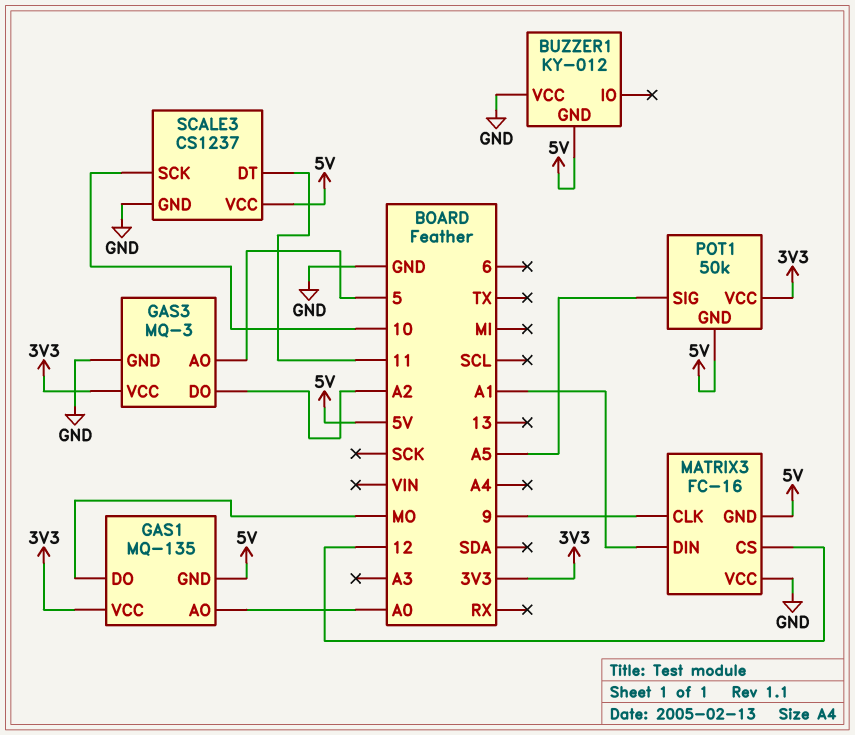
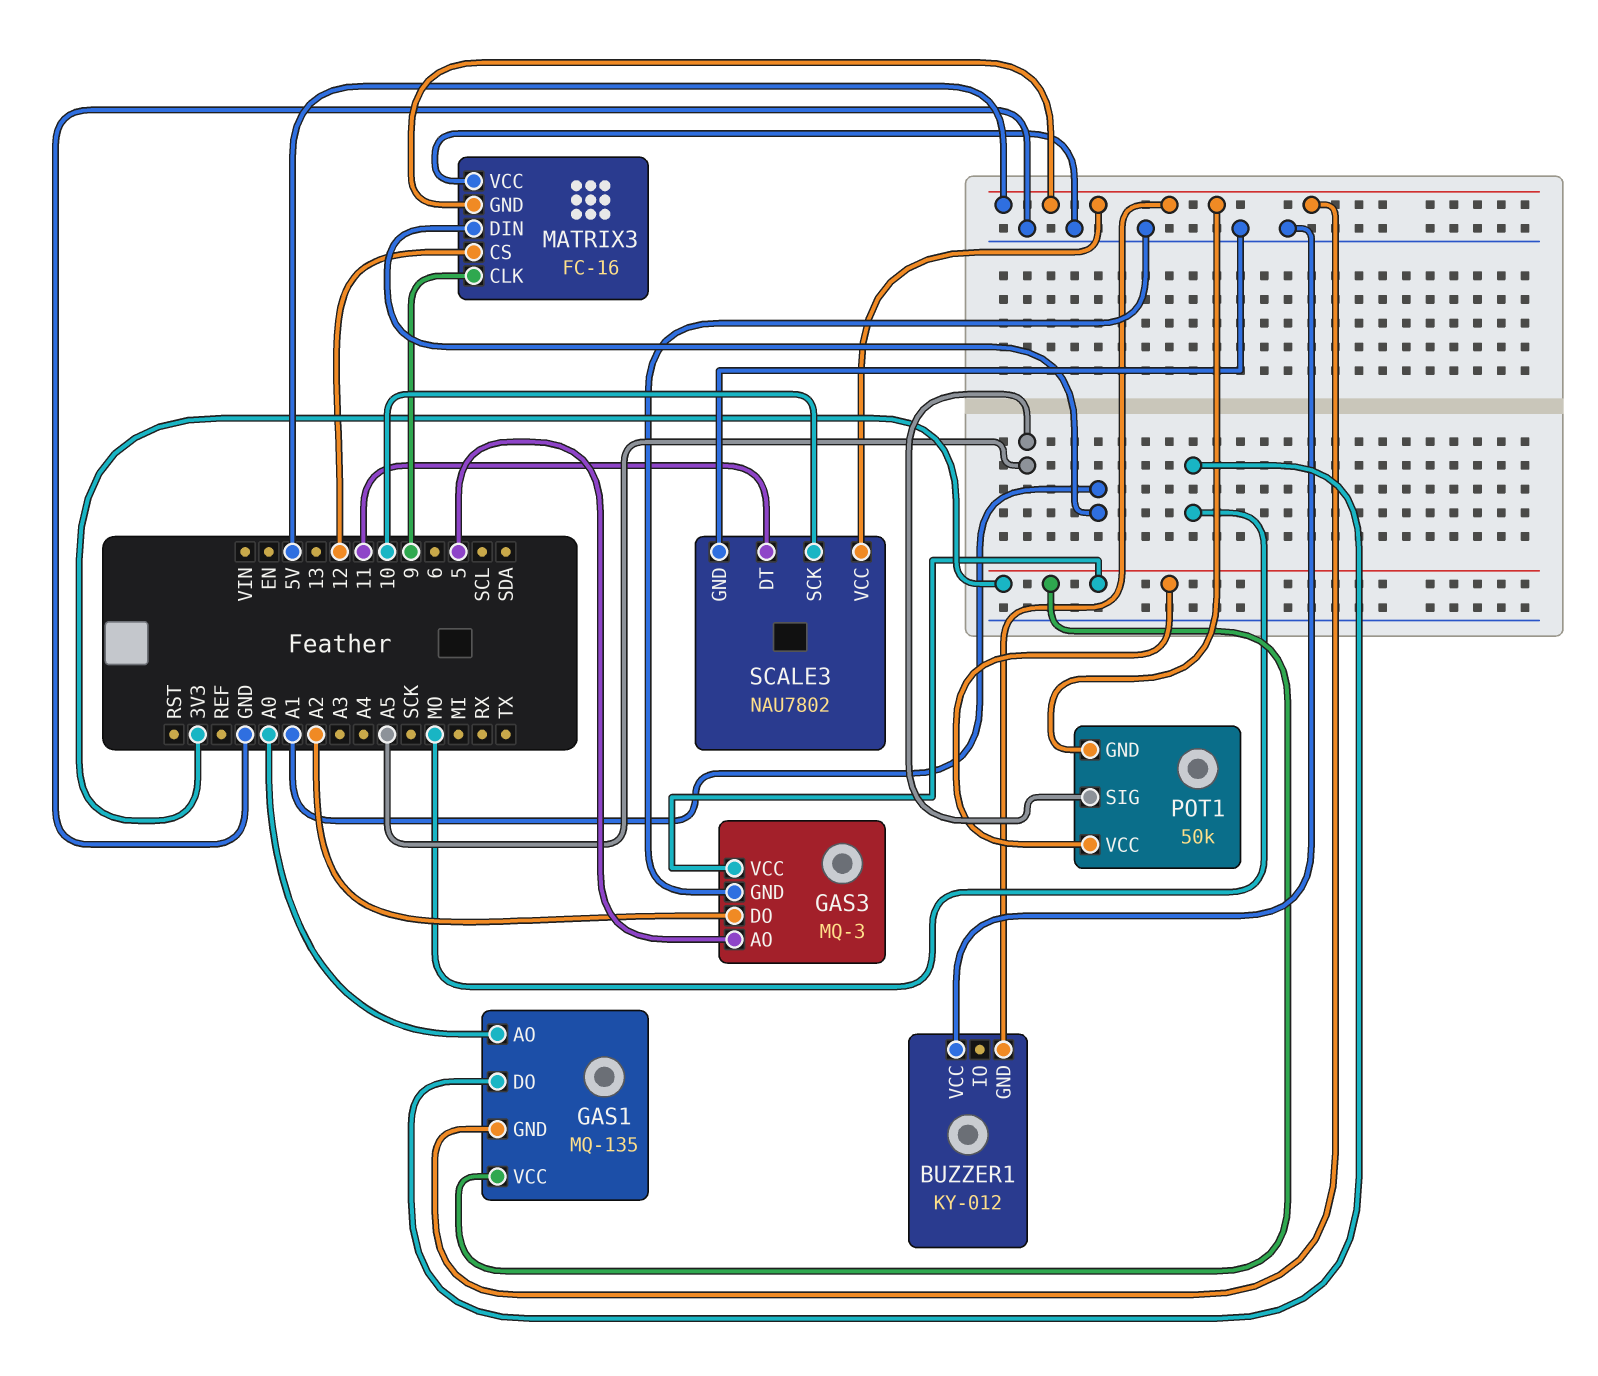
SCALE3: CS1237 -> NAU7802

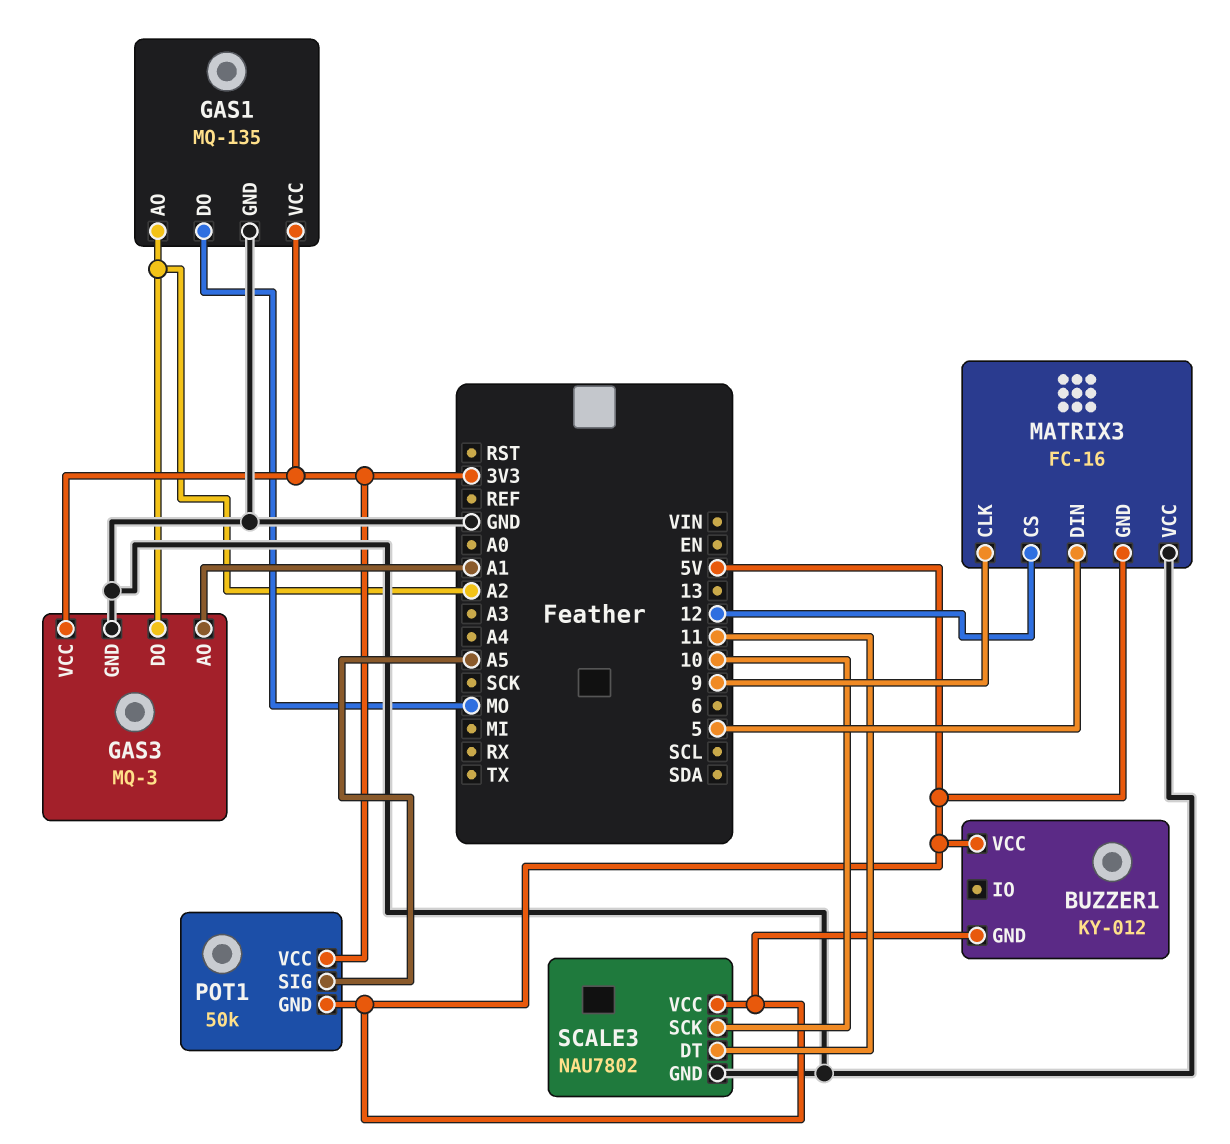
BUZZER1 pin VCC: GND -> 5V
GAS1 pin AO: A0 -> A2
GAS1 pin GND: 5V -> GND
GAS3 pin AO: 5 -> A1
MATRIX3 pin DIN: A1 -> 5

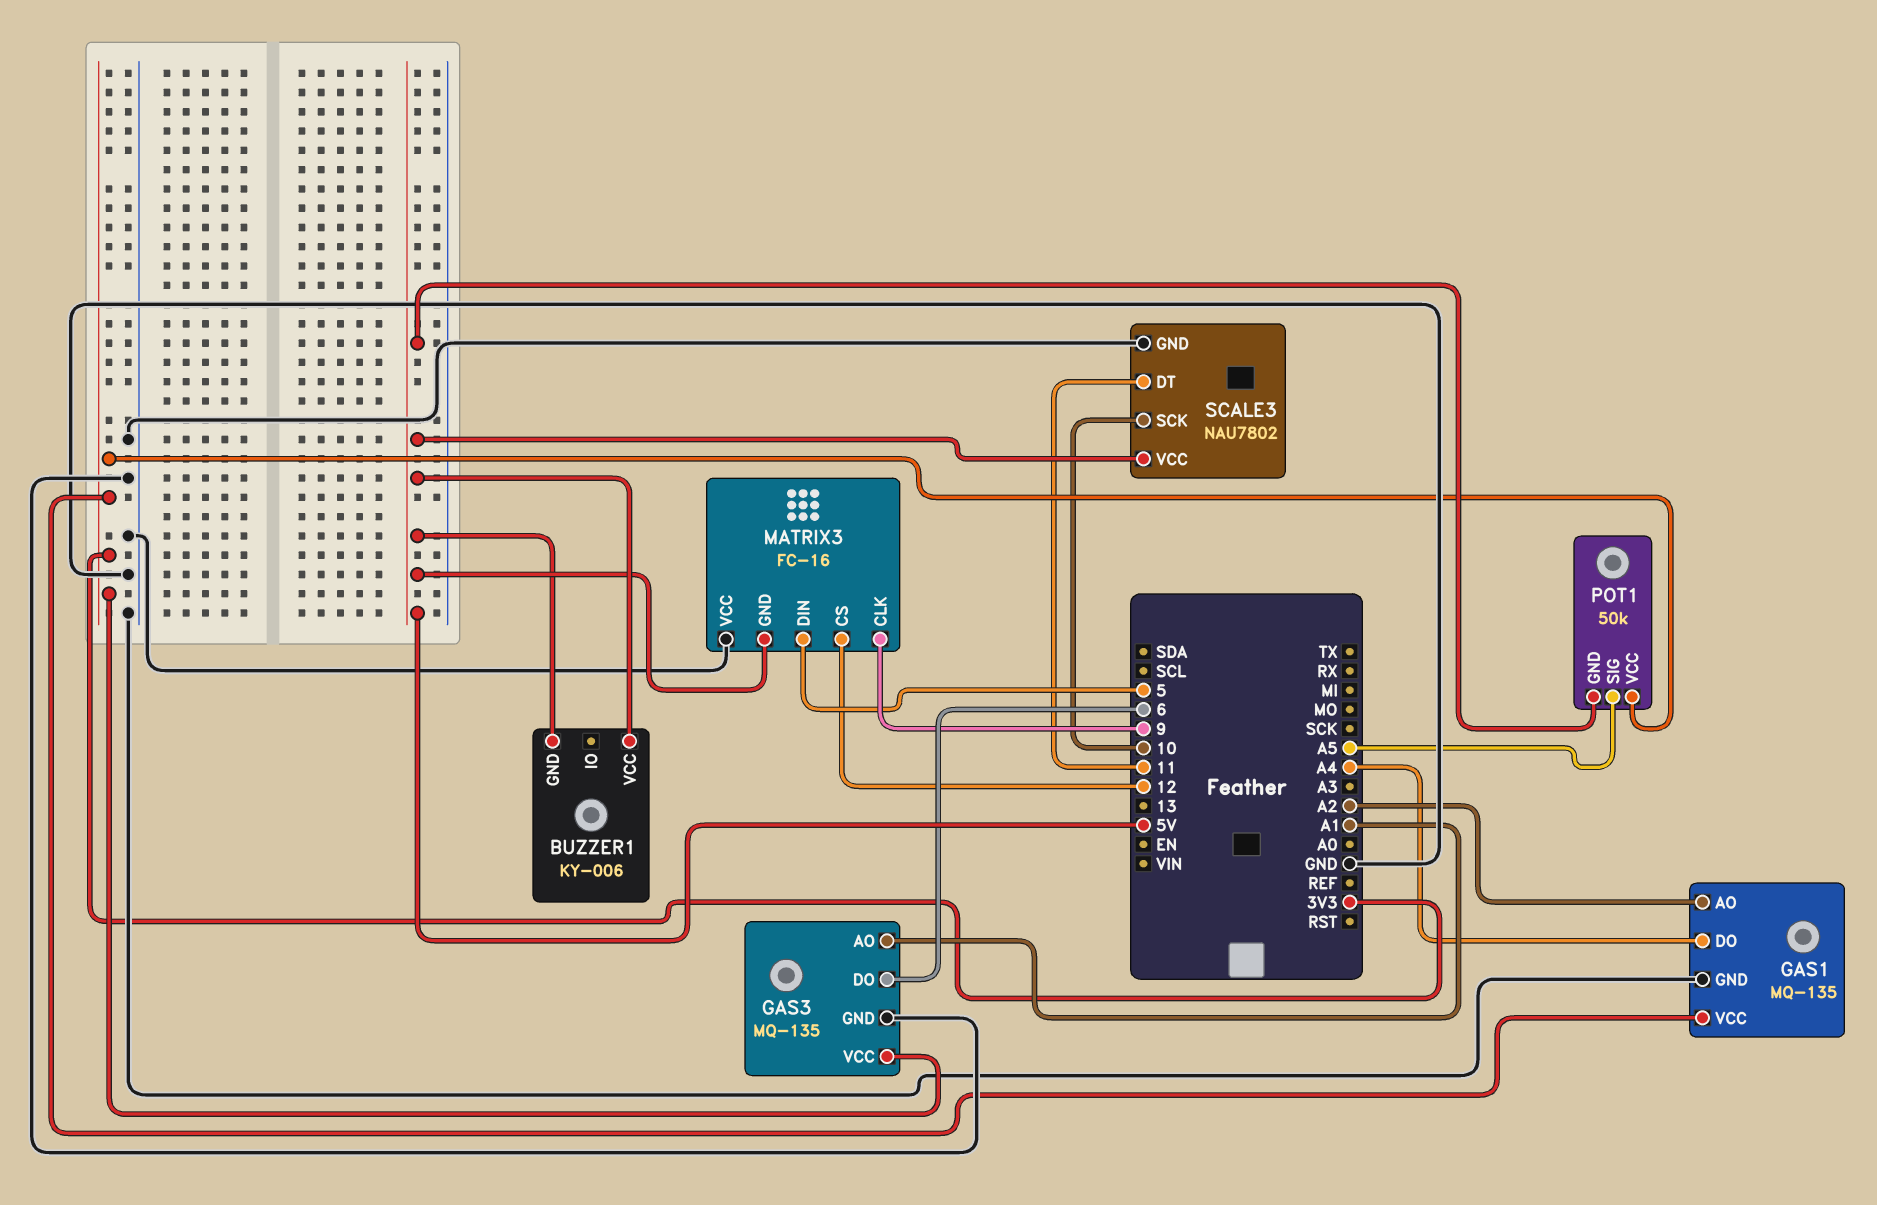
BUZZER1: KY-012 -> KY-006
GAS1 pin DO: MO -> A4
GAS3: MQ-3 -> MQ-135
GAS3 pin DO: A2 -> 6

